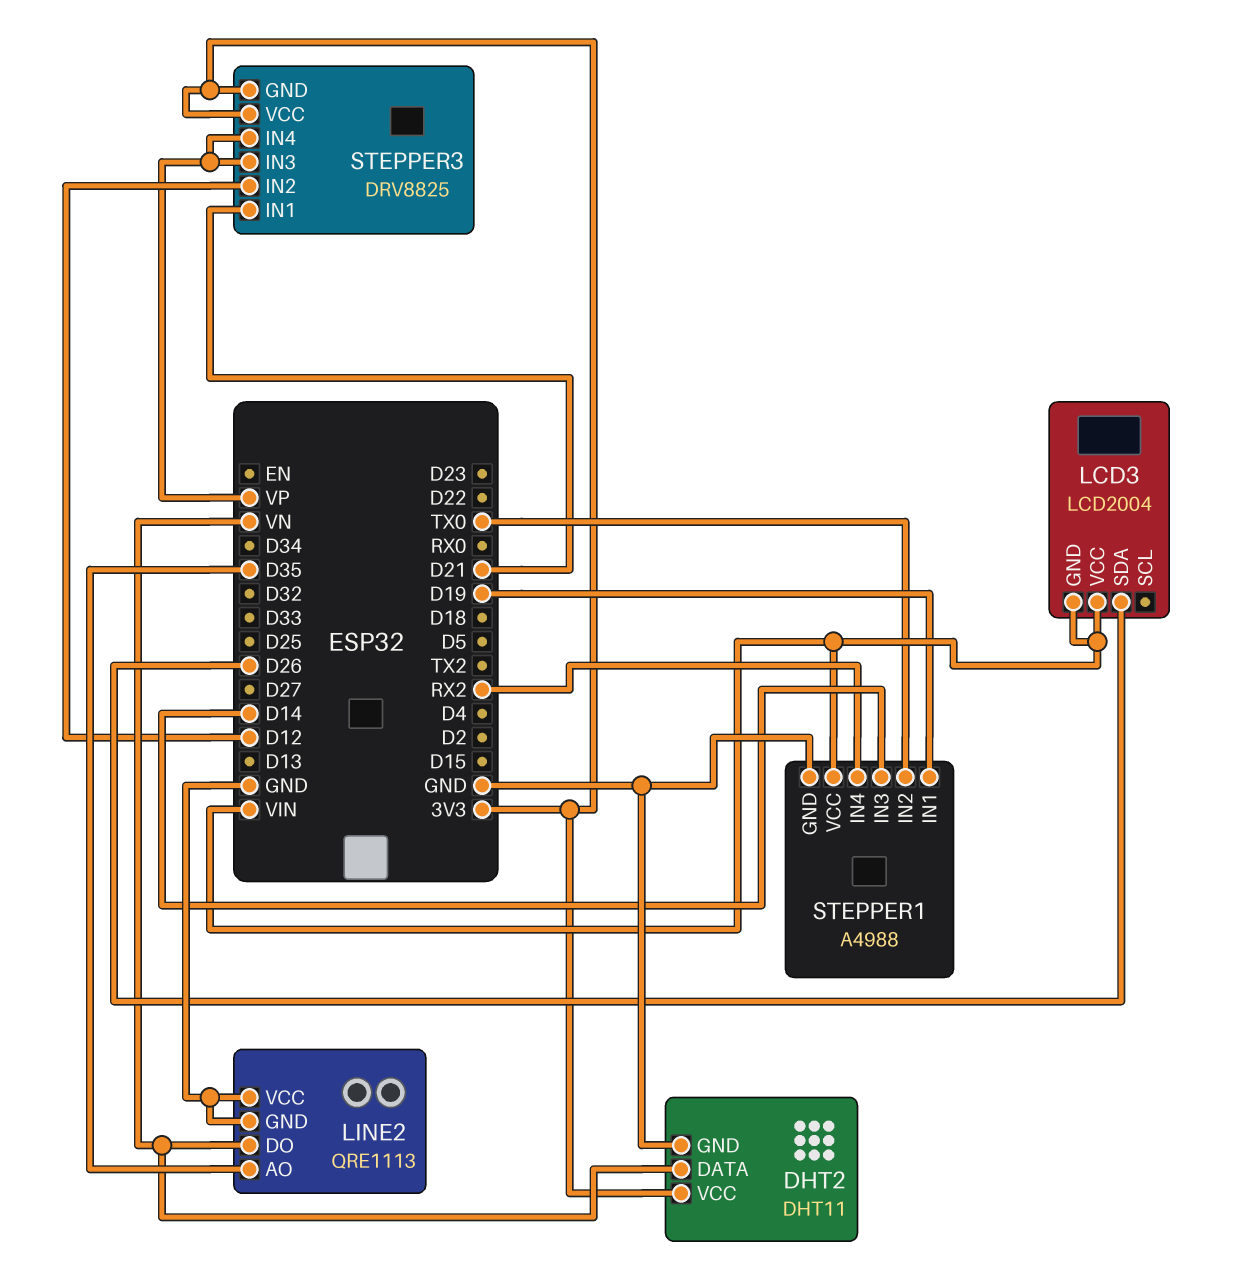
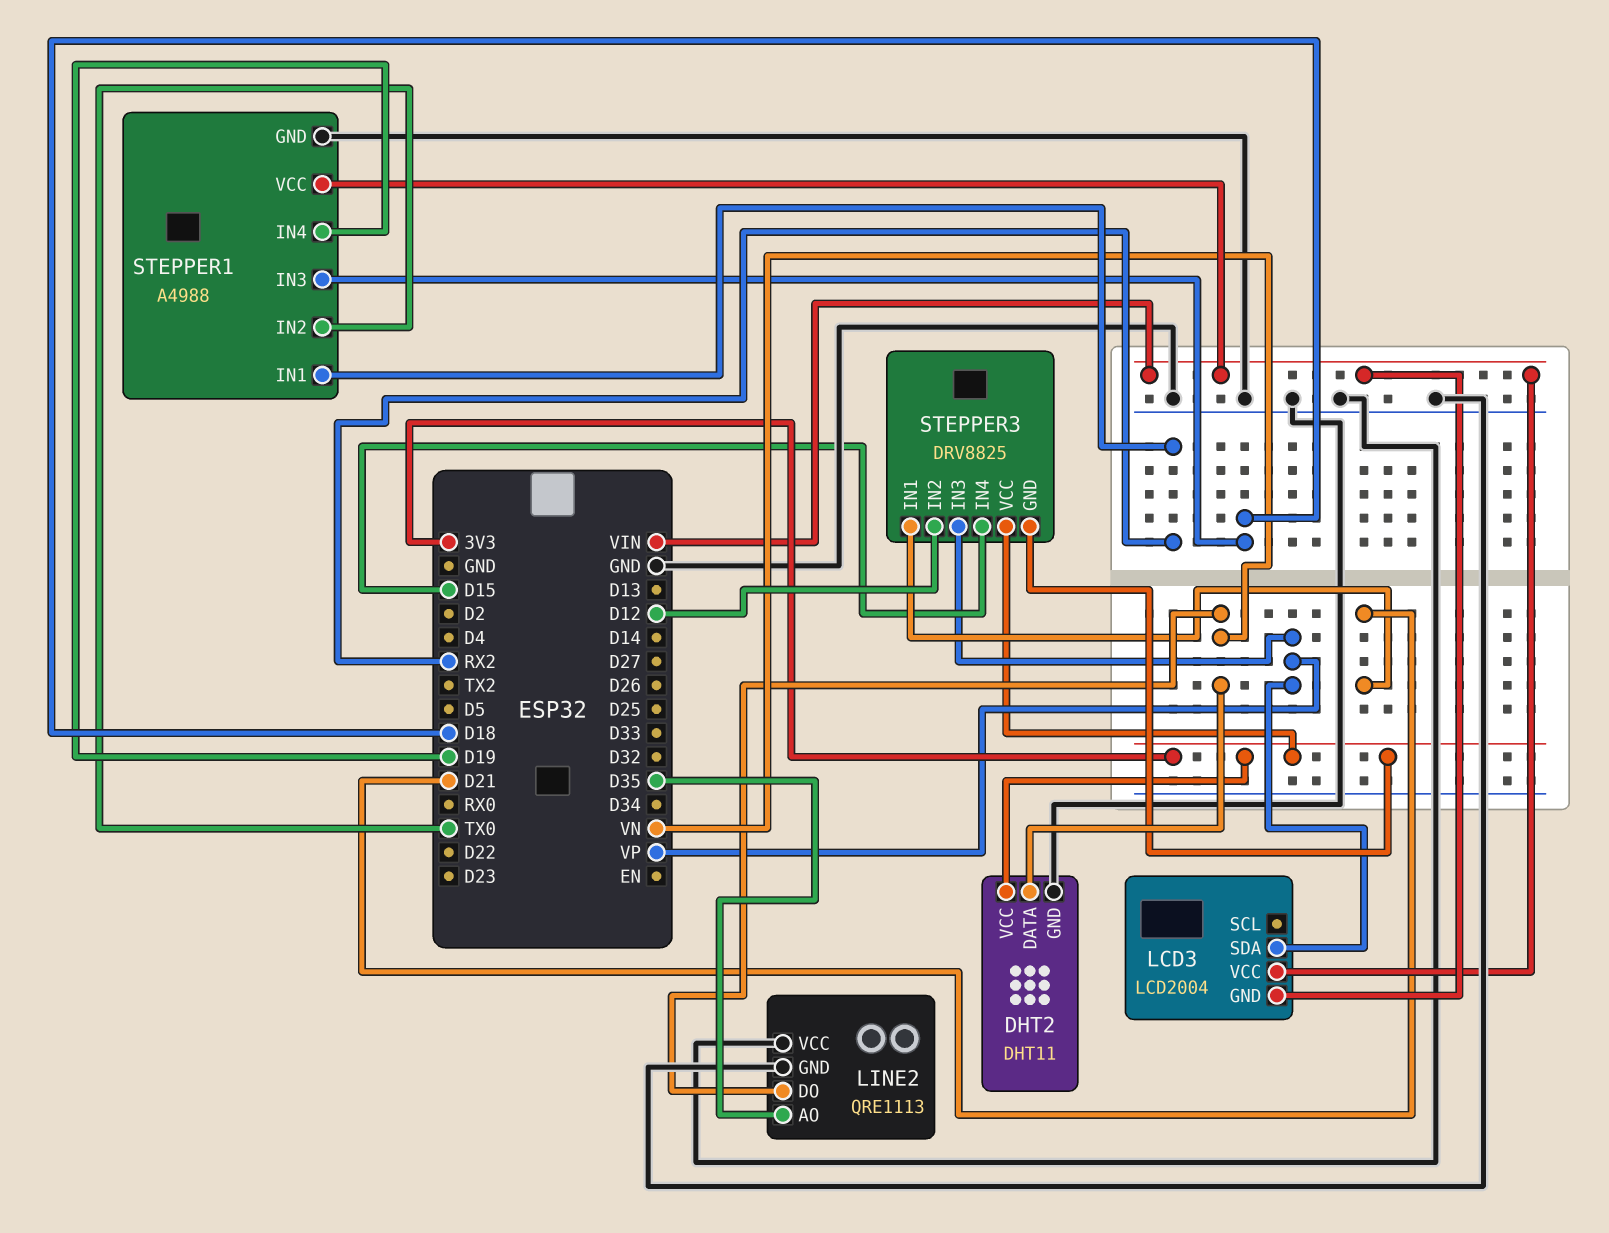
LCD3 pin SDA: D26 -> VP
STEPPER1 pin IN1: D19 -> RX2
STEPPER1 pin IN3: D14 -> D18
STEPPER1 pin IN4: RX2 -> D19
STEPPER3 pin IN4: VP -> D15

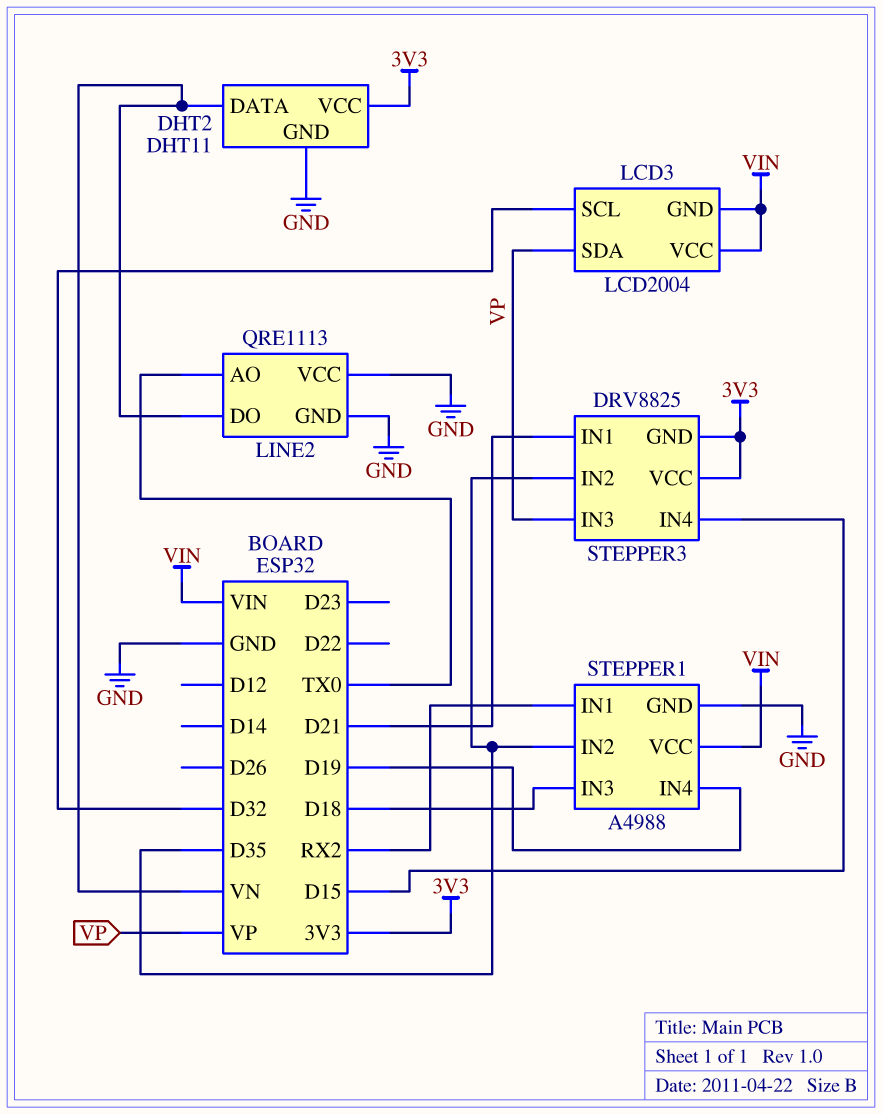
LCD3 pin SCL: none -> D32
LINE2 pin AO: D35 -> TX0
STEPPER1 pin IN2: TX0 -> D35
STEPPER3 pin IN2: D12 -> D35

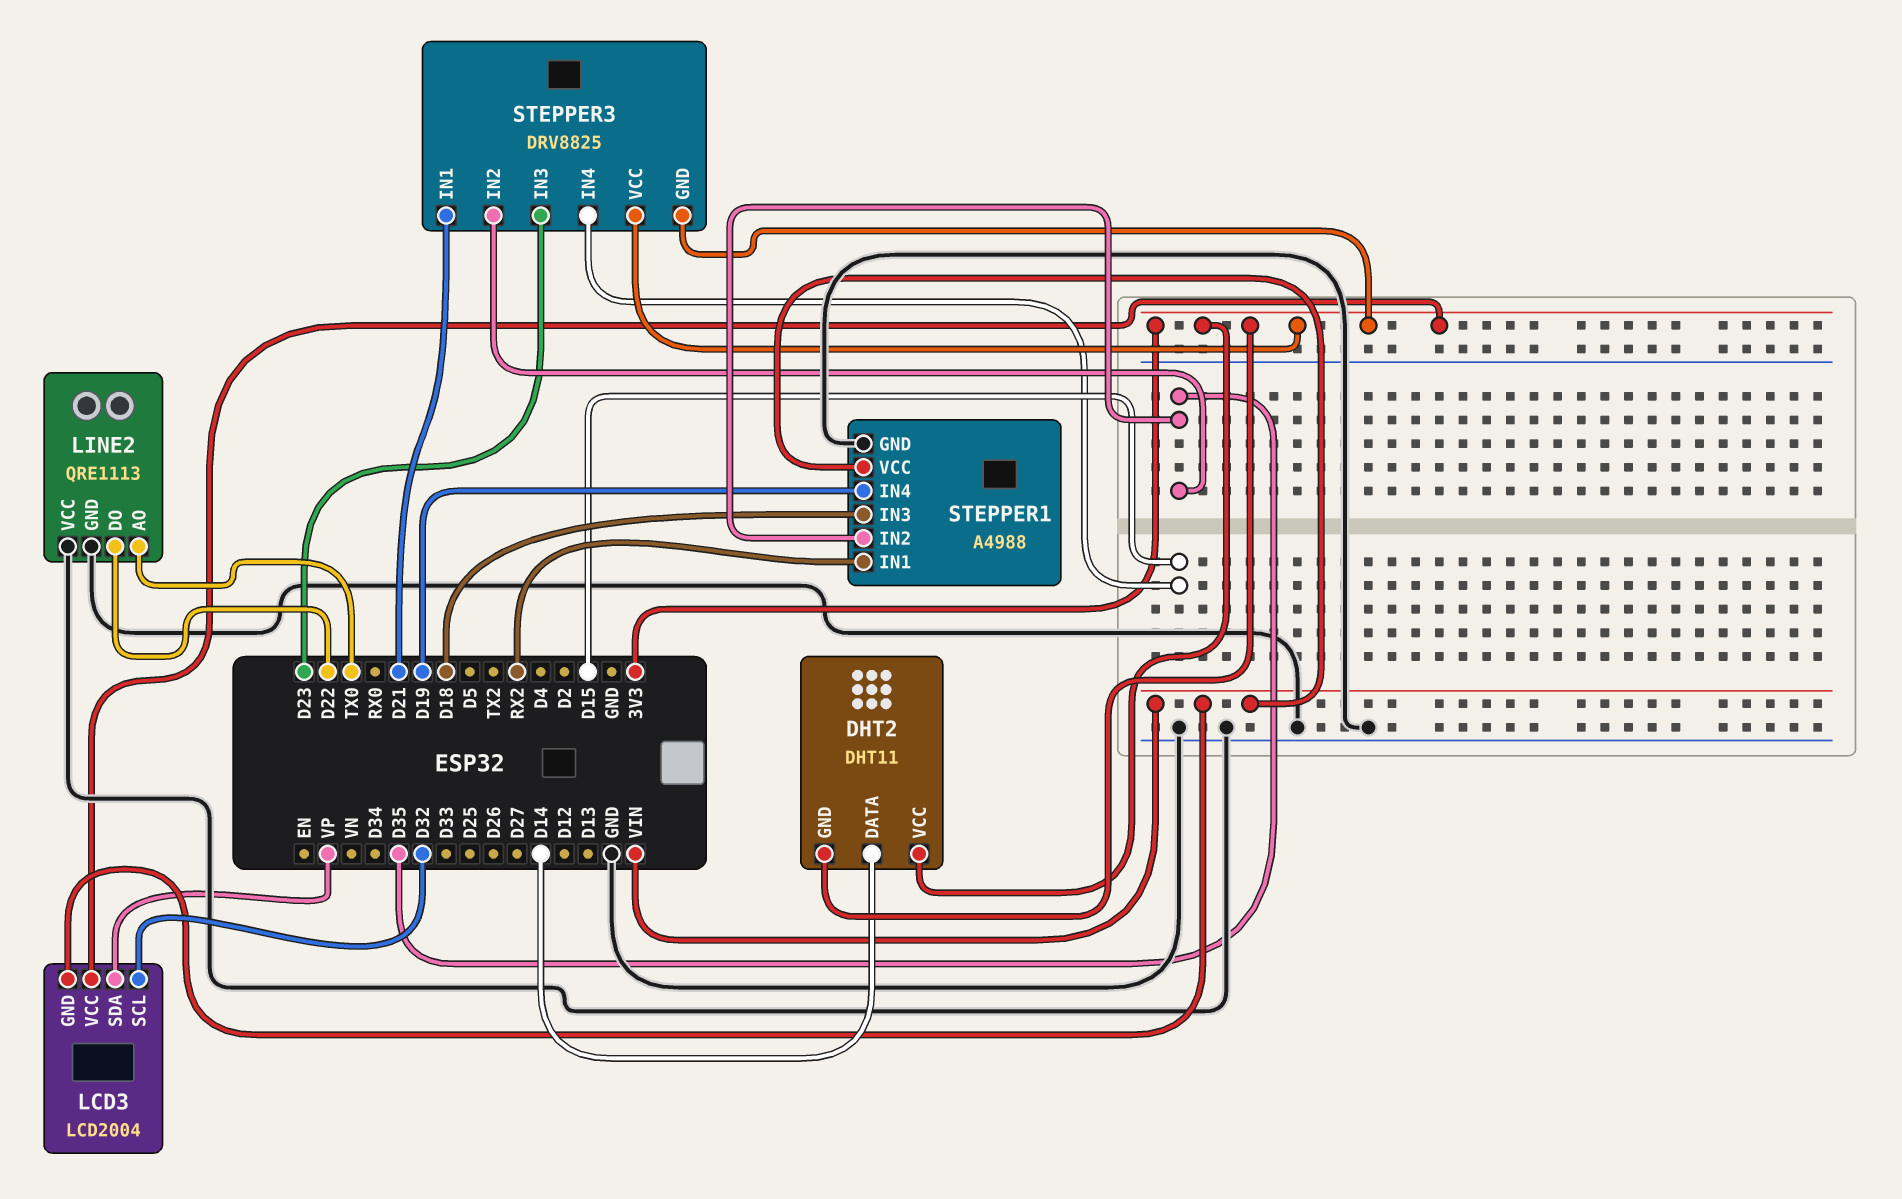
DHT2 pin DATA: VN -> D14
DHT2 pin GND: GND -> 3V3
LCD3 pin VCC: VIN -> 3V3
LINE2 pin DO: VN -> D22
STEPPER3 pin IN3: VP -> D23

